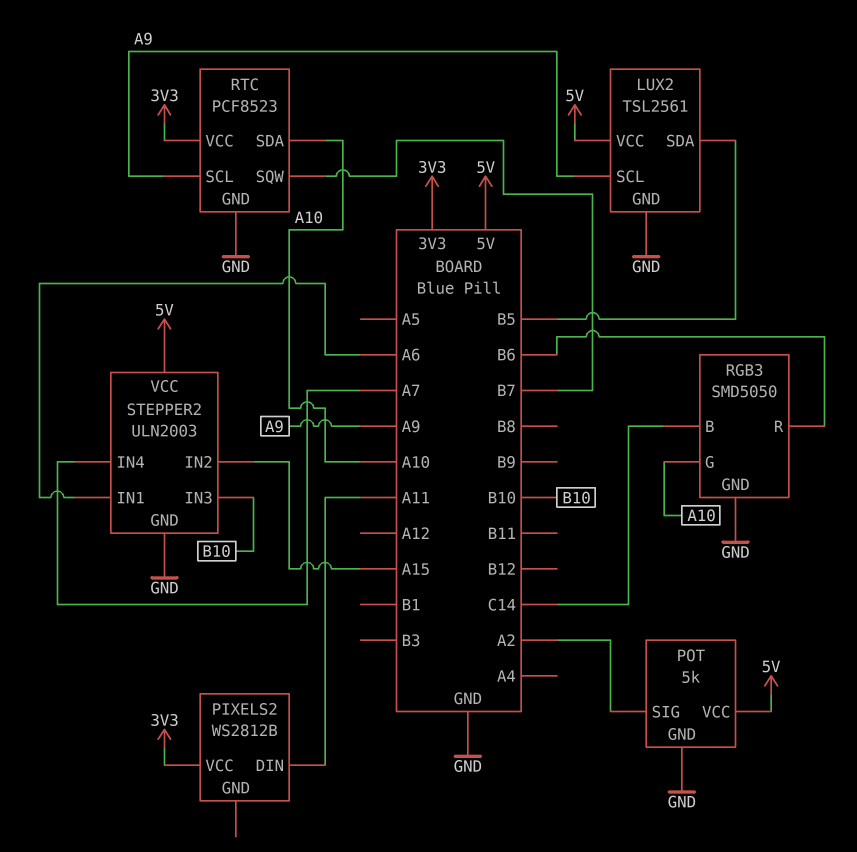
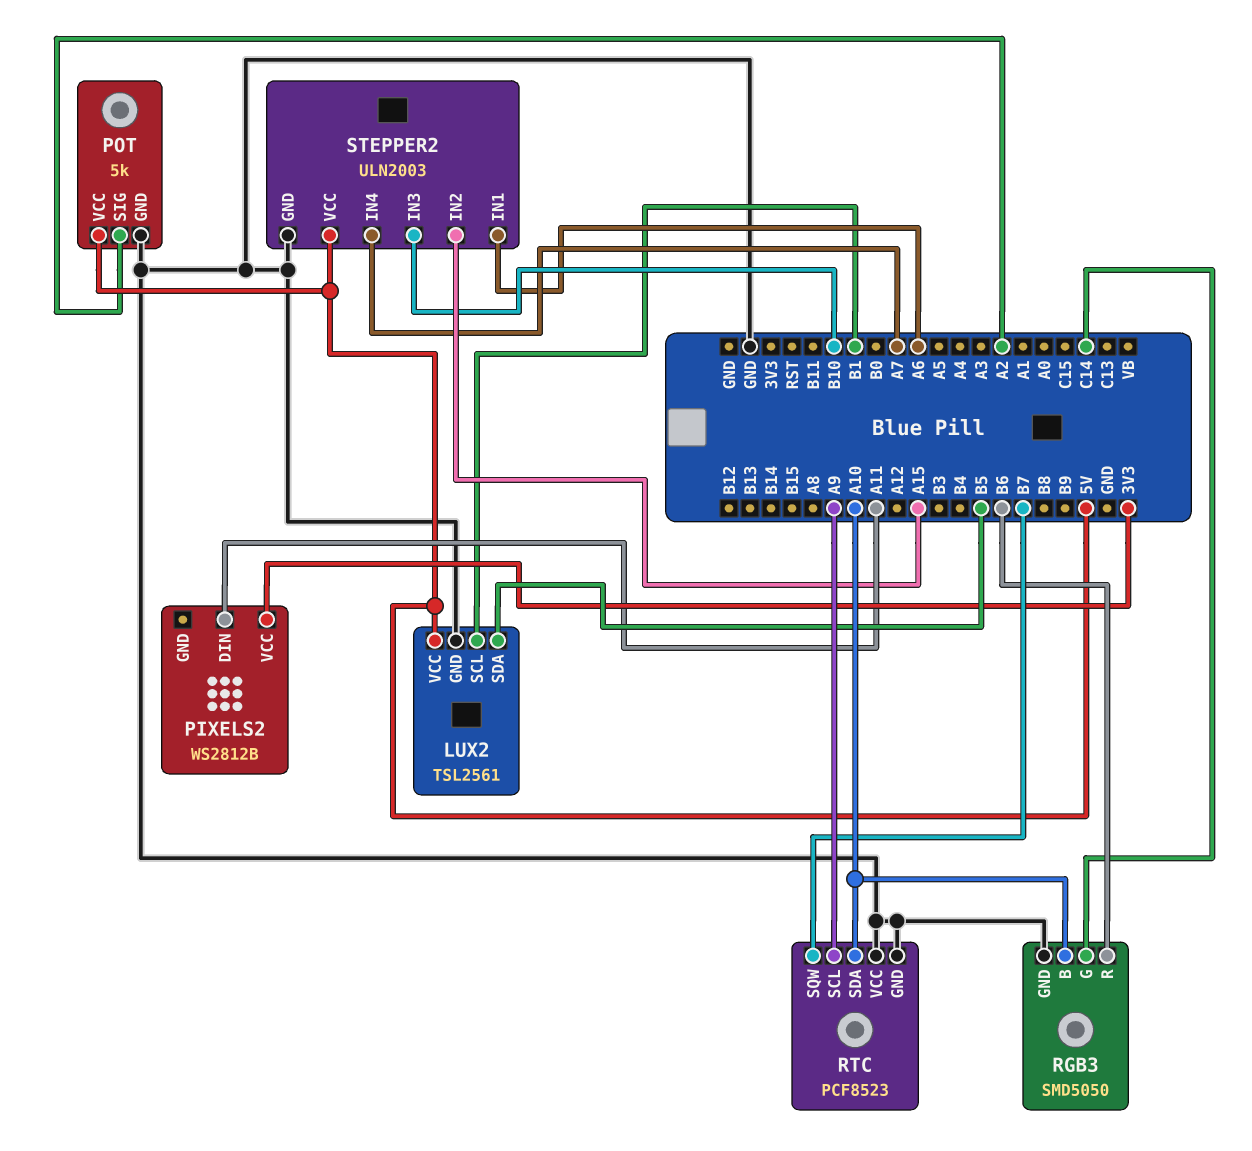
LUX2 pin SCL: A9 -> B1
RGB3 pin B: C14 -> A10
RGB3 pin G: A10 -> C14
RTC pin VCC: 3V3 -> GND

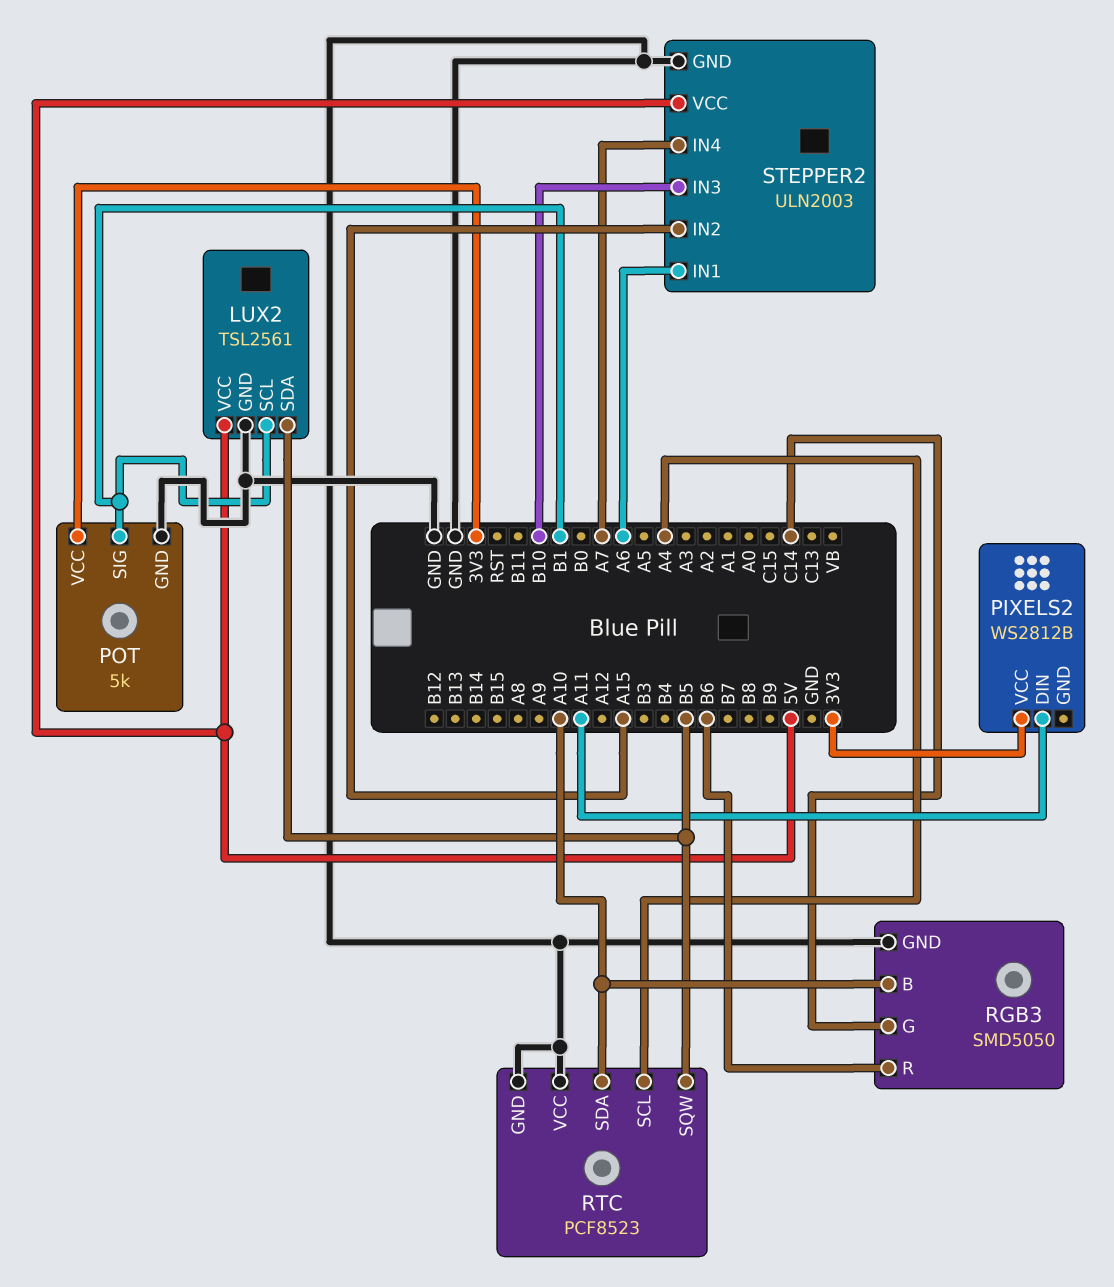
POT pin SIG: A2 -> B1
POT pin VCC: 5V -> 3V3
RTC pin SCL: A9 -> A4
RTC pin SQW: B7 -> B5

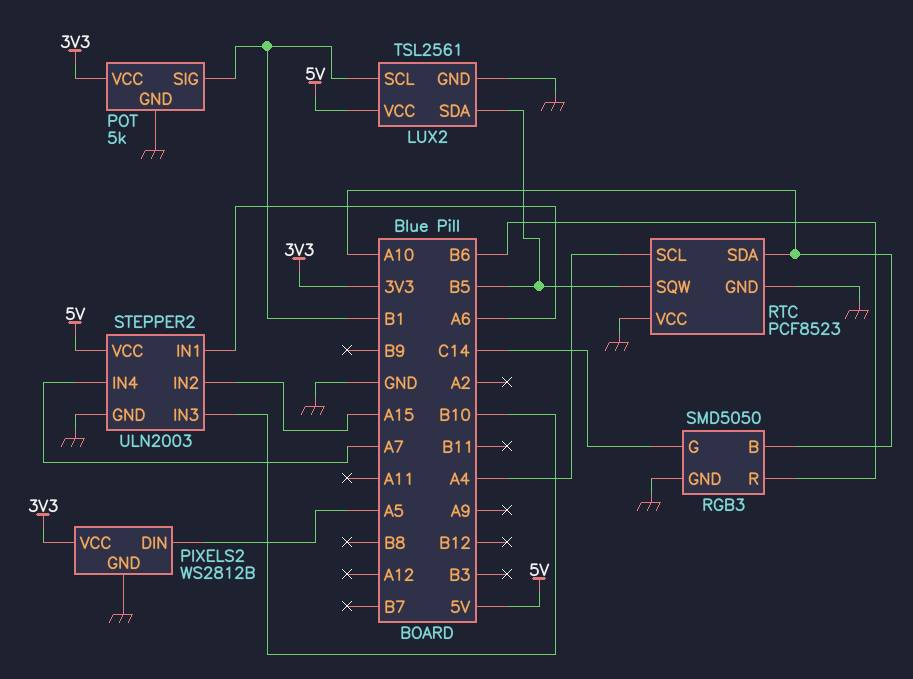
PIXELS2 pin DIN: A11 -> A5
PIXELS2 pin GND: none -> GND

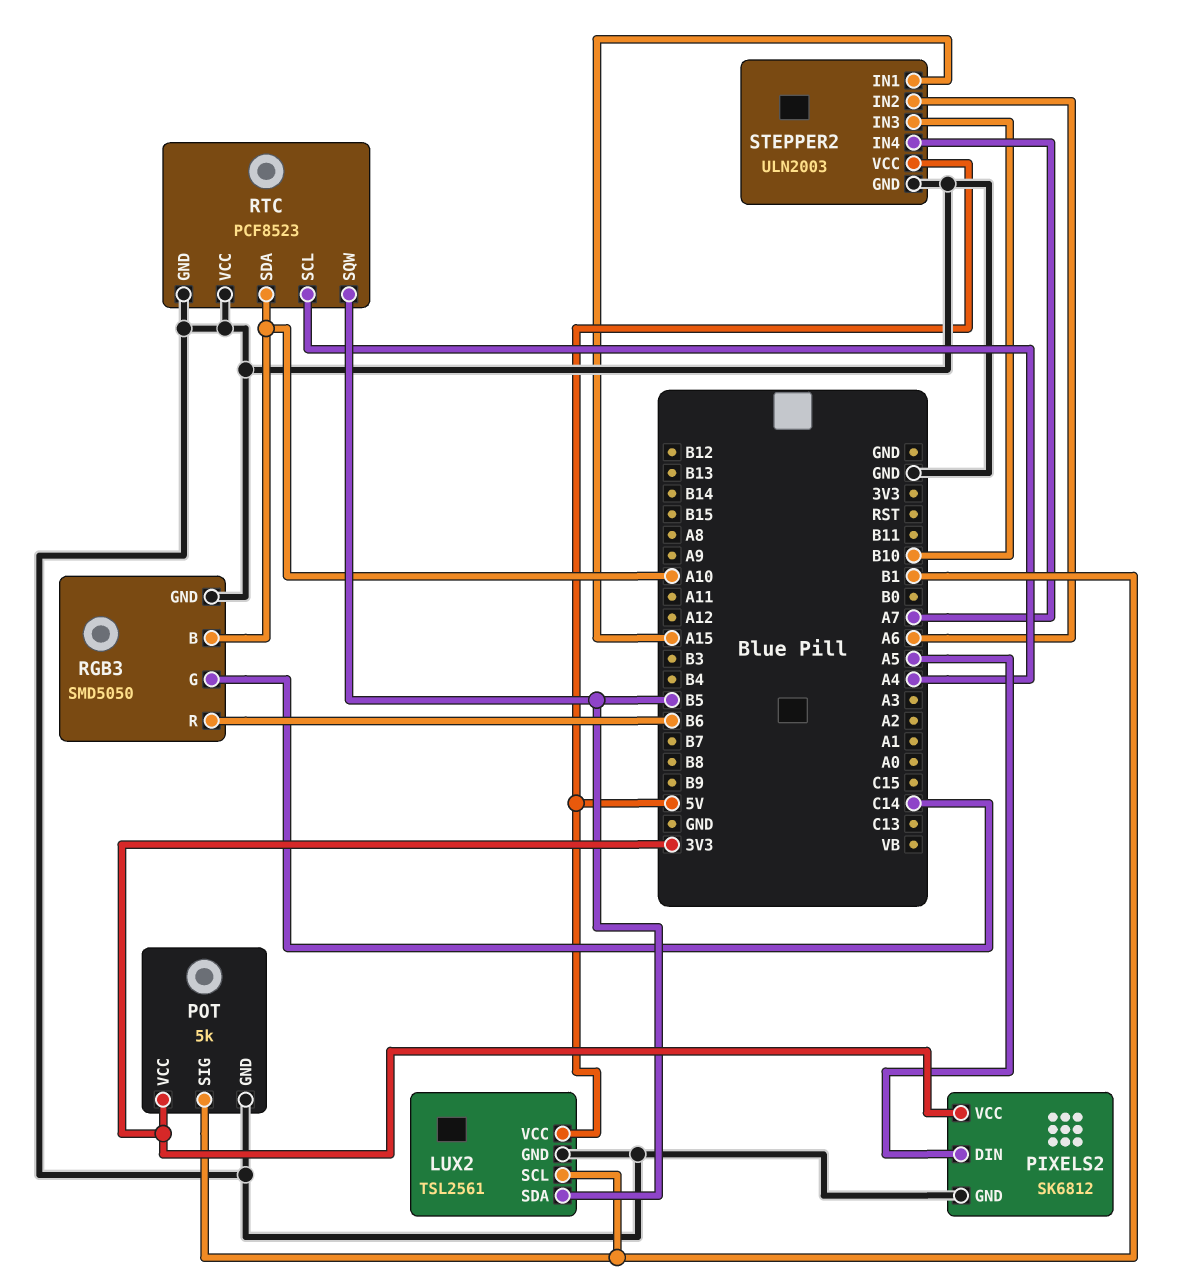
PIXELS2: WS2812B -> SK6812
STEPPER2 pin IN1: A6 -> A15
STEPPER2 pin IN2: A15 -> A6

